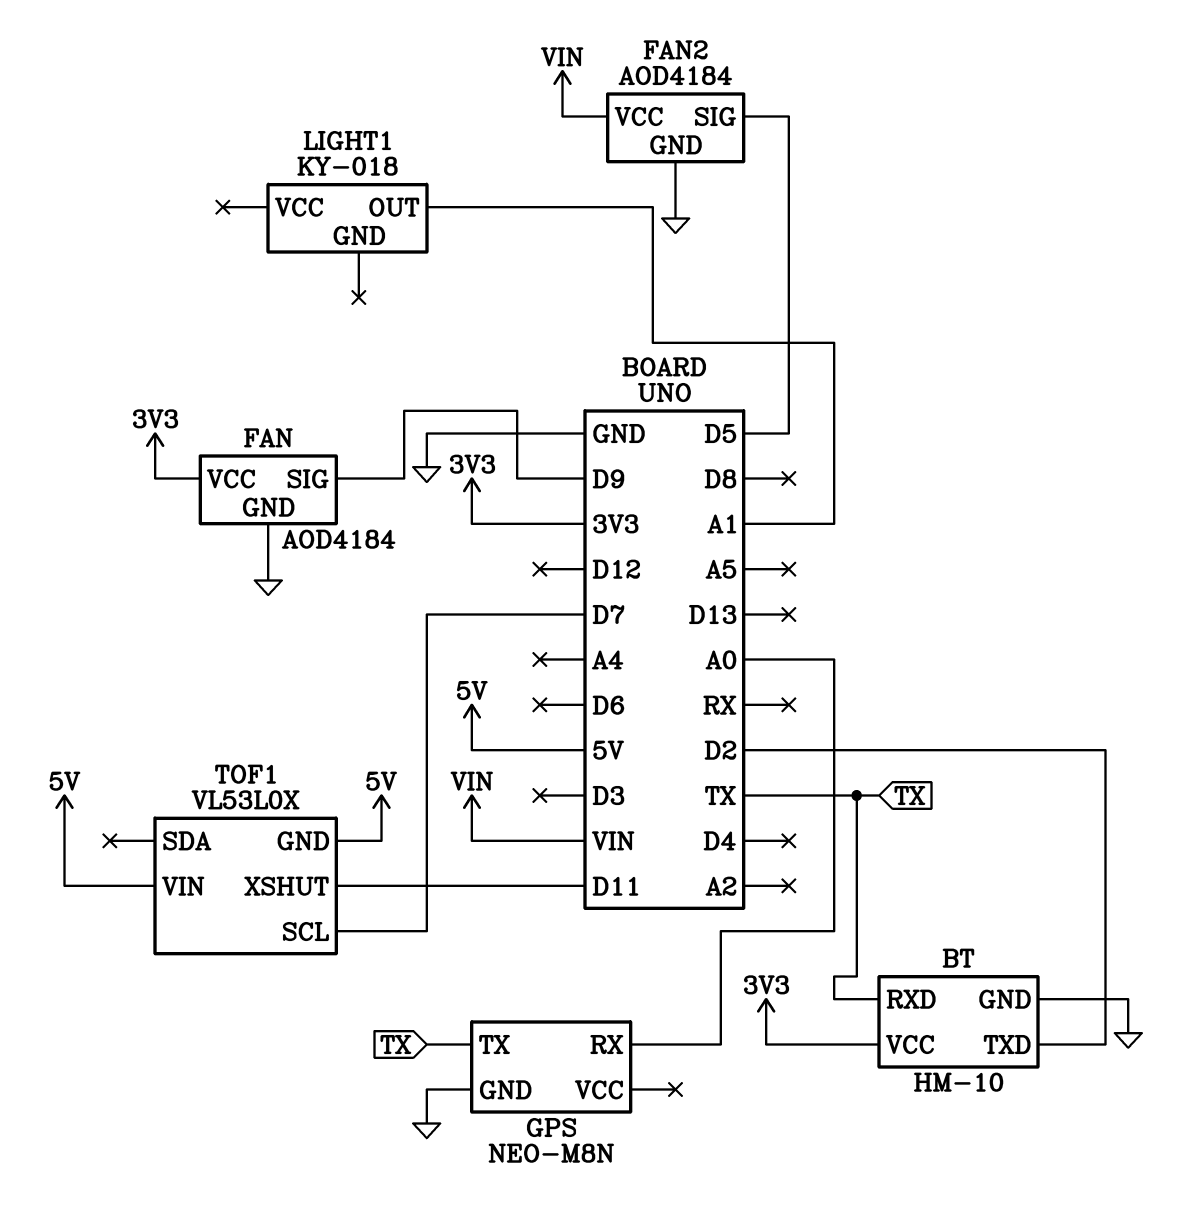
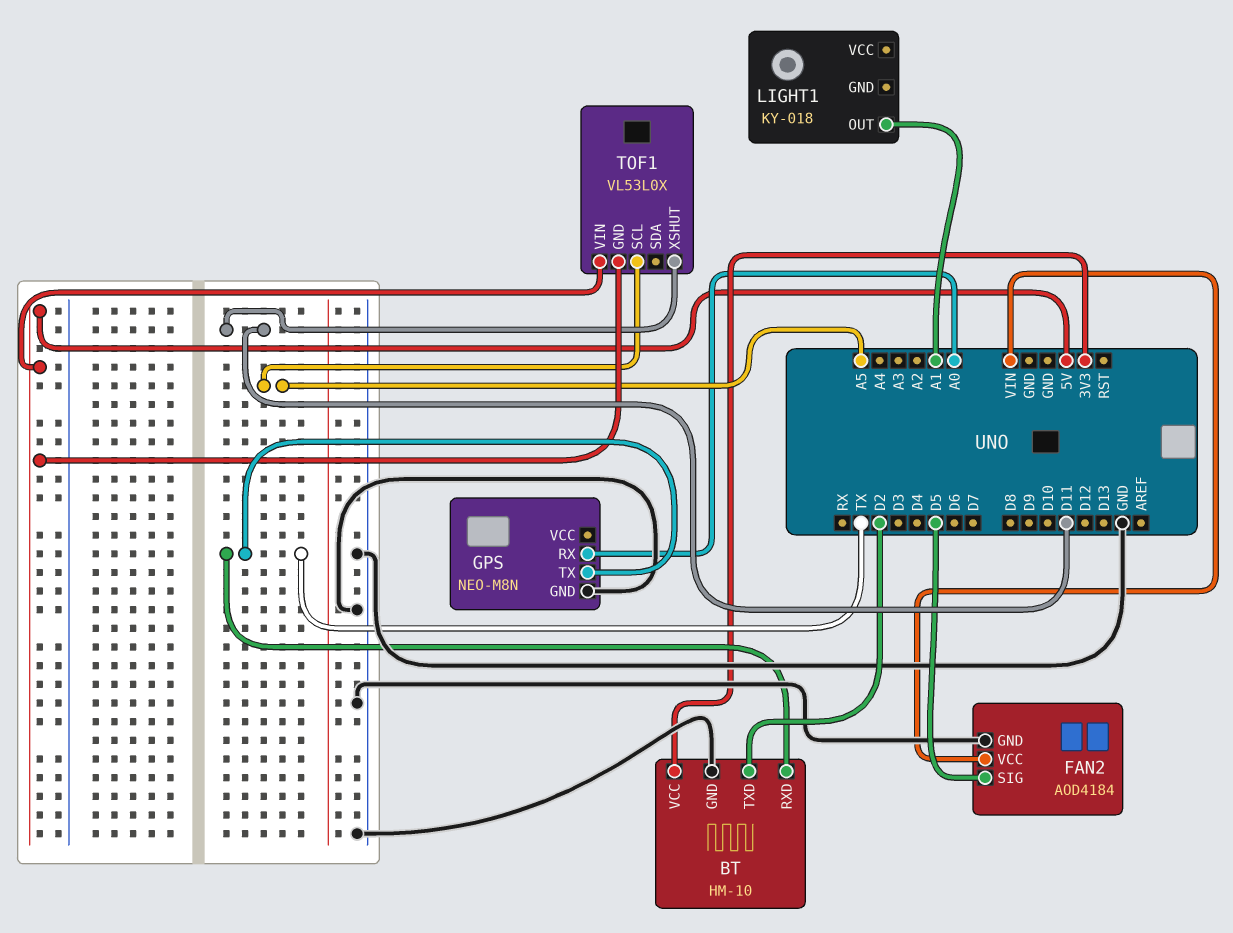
FAN: AOD4184 -> none
FAN pin GND: GND -> none
FAN pin SIG: D9 -> none
FAN pin VCC: 3V3 -> none
TOF1 pin SCL: D7 -> A5

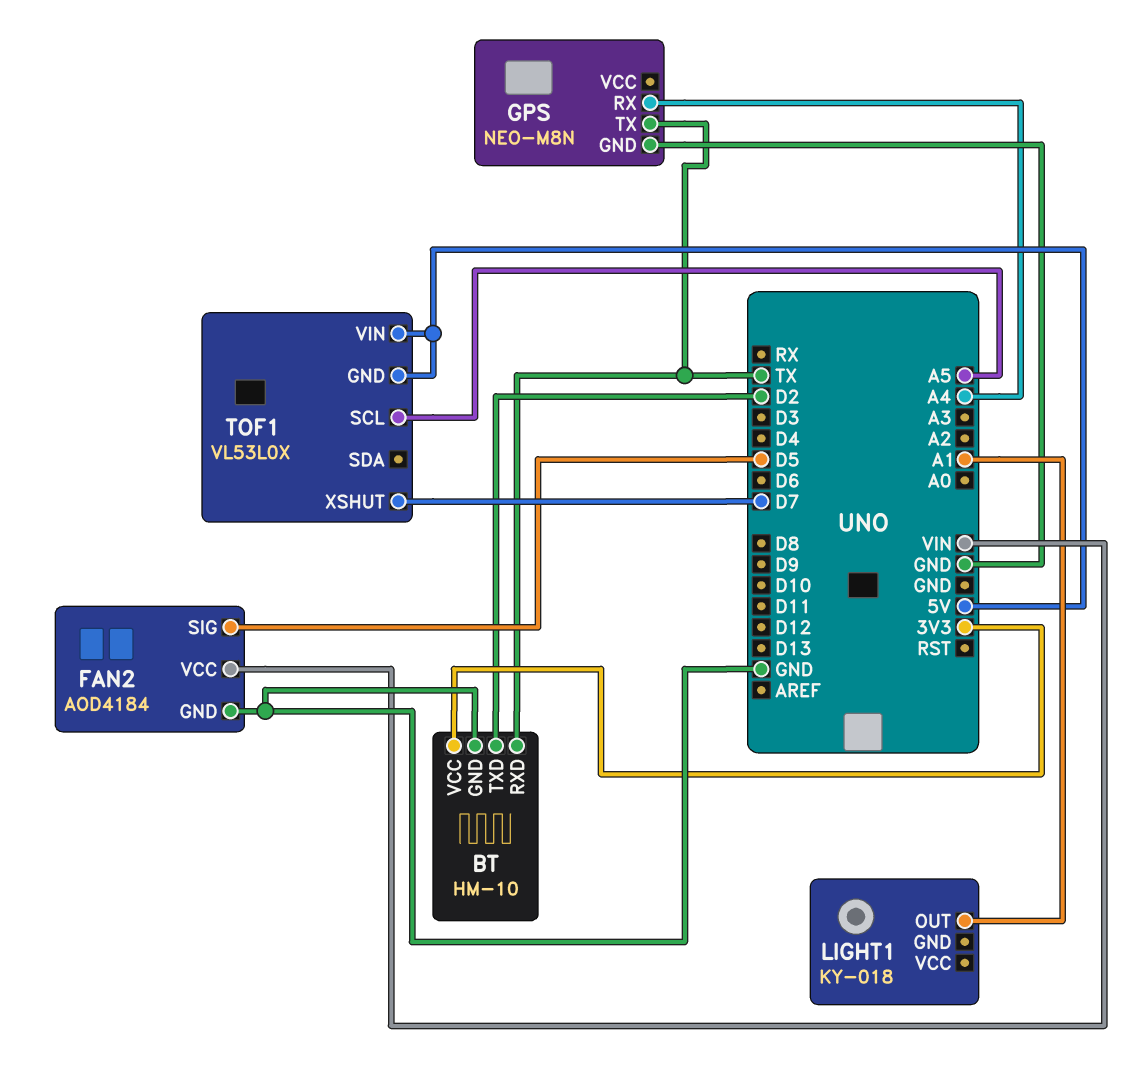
GPS pin RX: A0 -> A4
TOF1 pin XSHUT: D11 -> D7

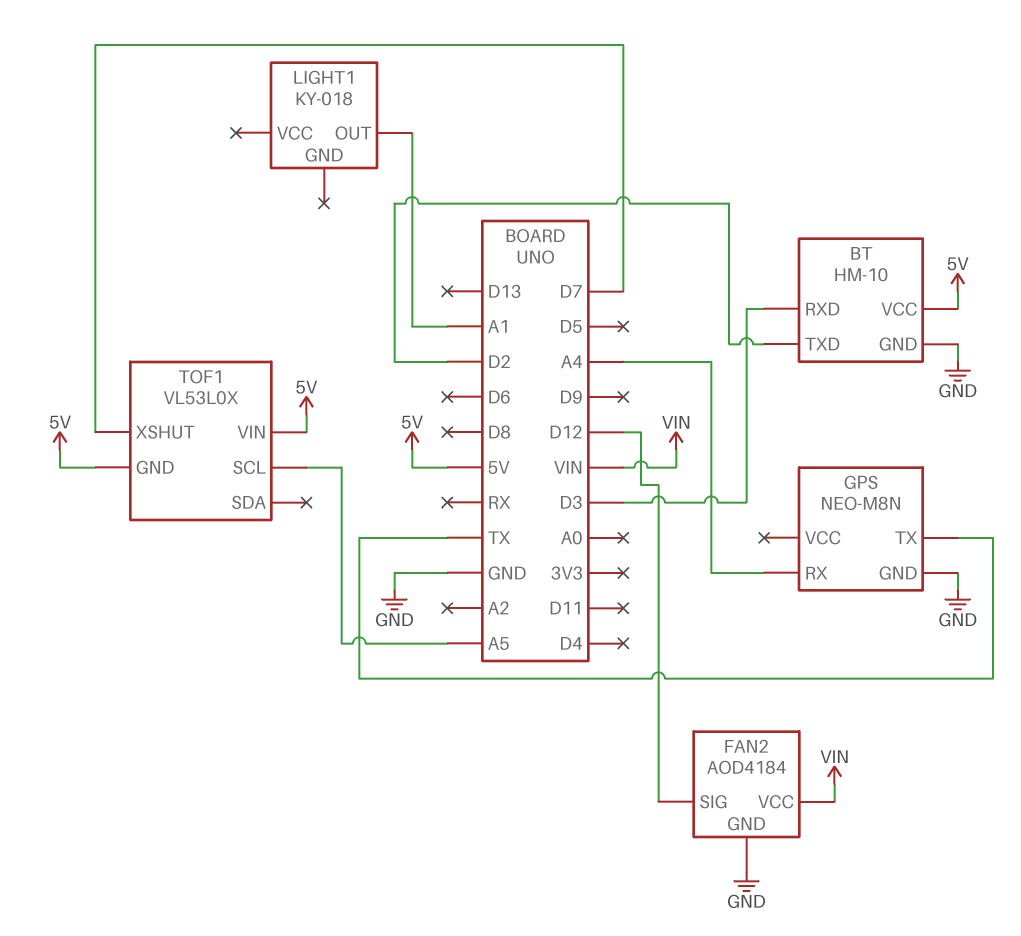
BT pin RXD: TX -> D3
BT pin VCC: 3V3 -> 5V
FAN2 pin SIG: D5 -> D12

